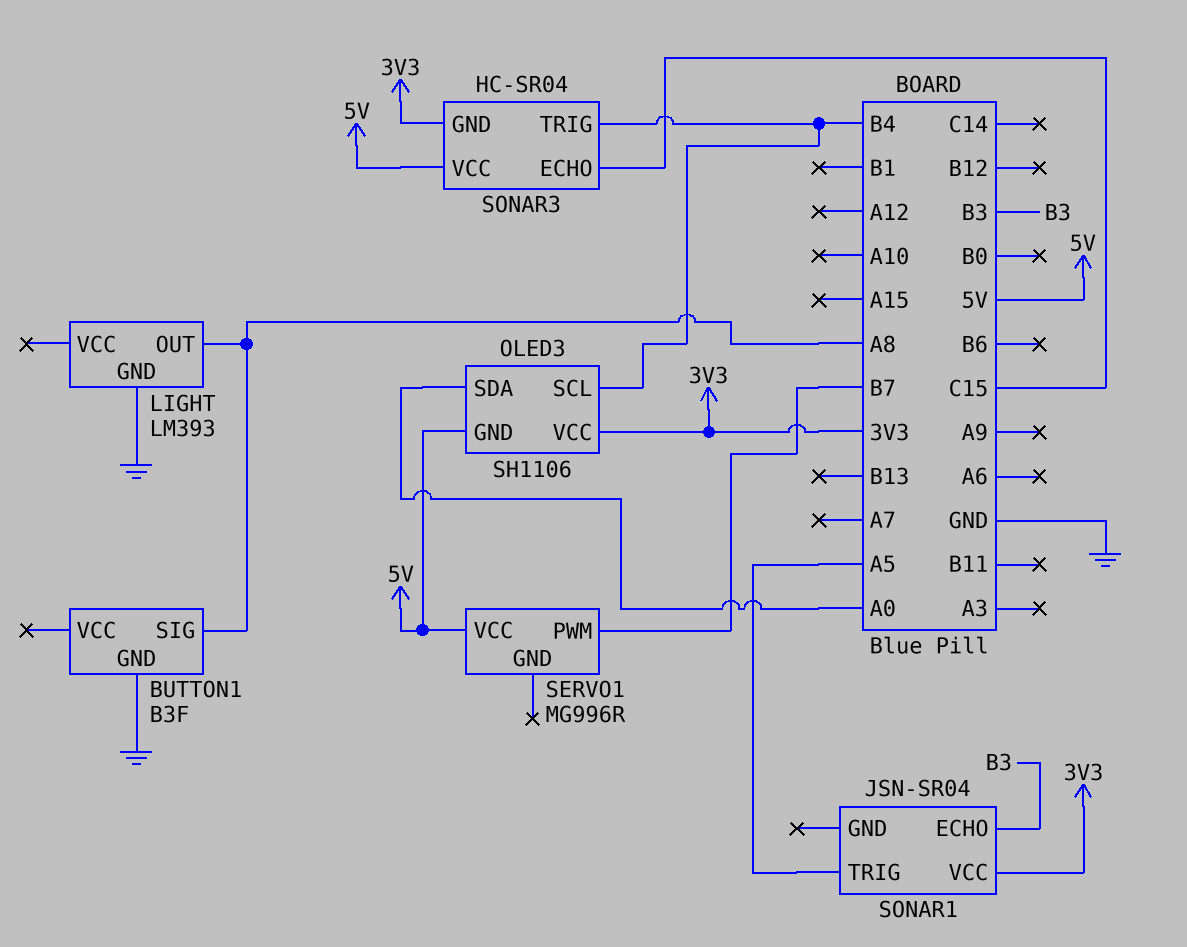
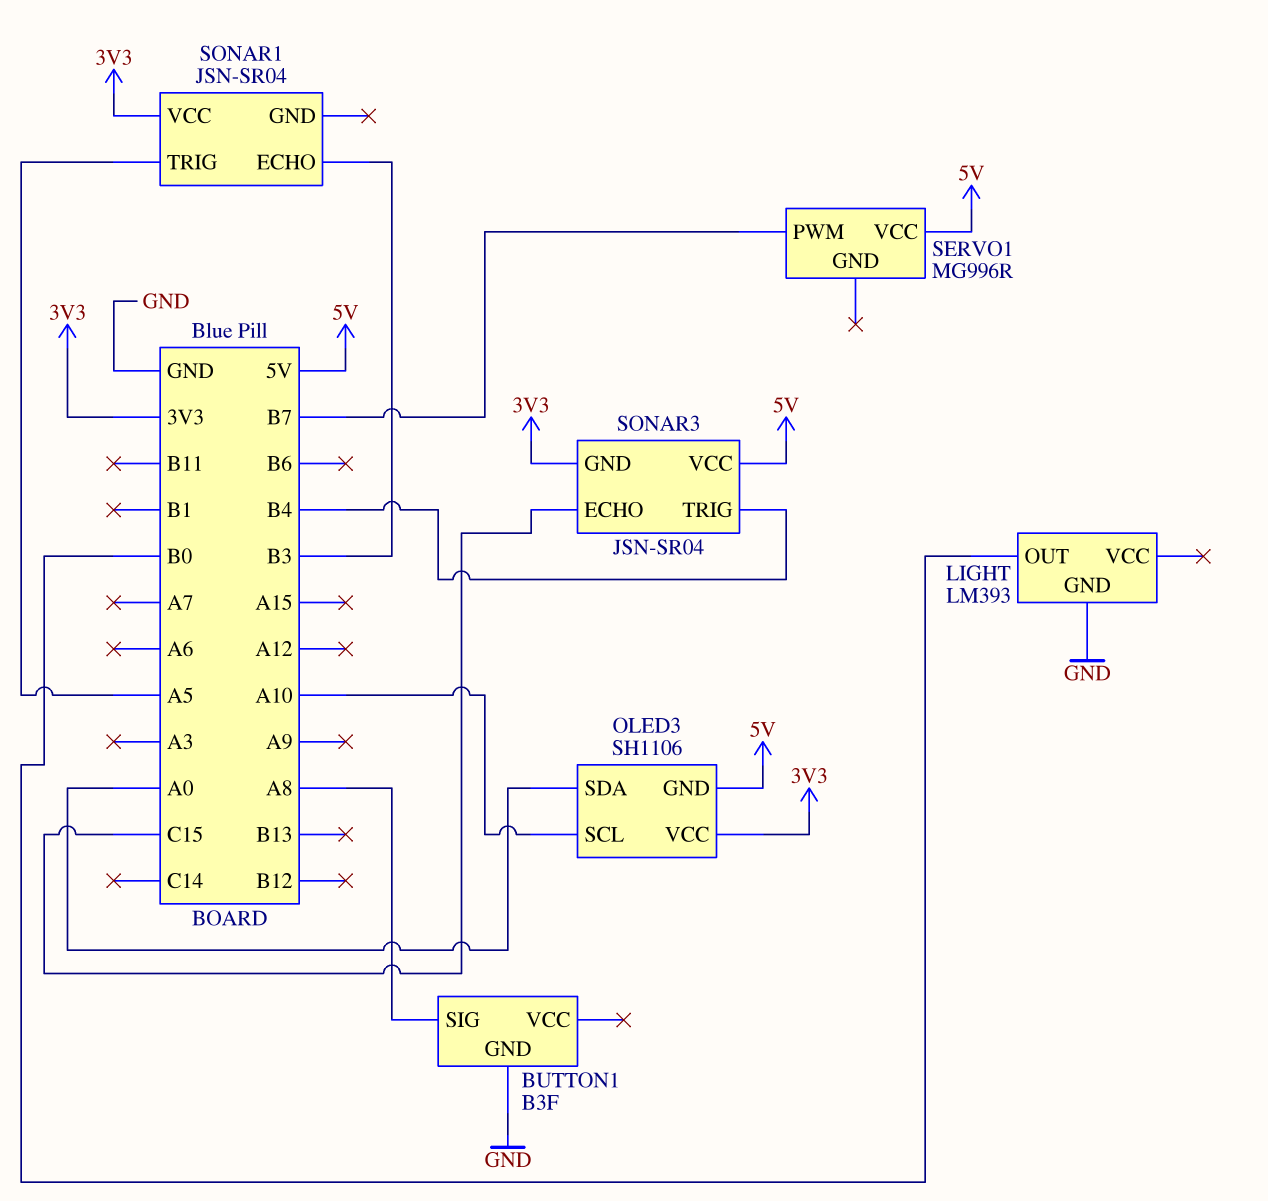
LIGHT pin OUT: A8 -> B0
OLED3 pin SCL: B4 -> A10
SONAR3: HC-SR04 -> JSN-SR04

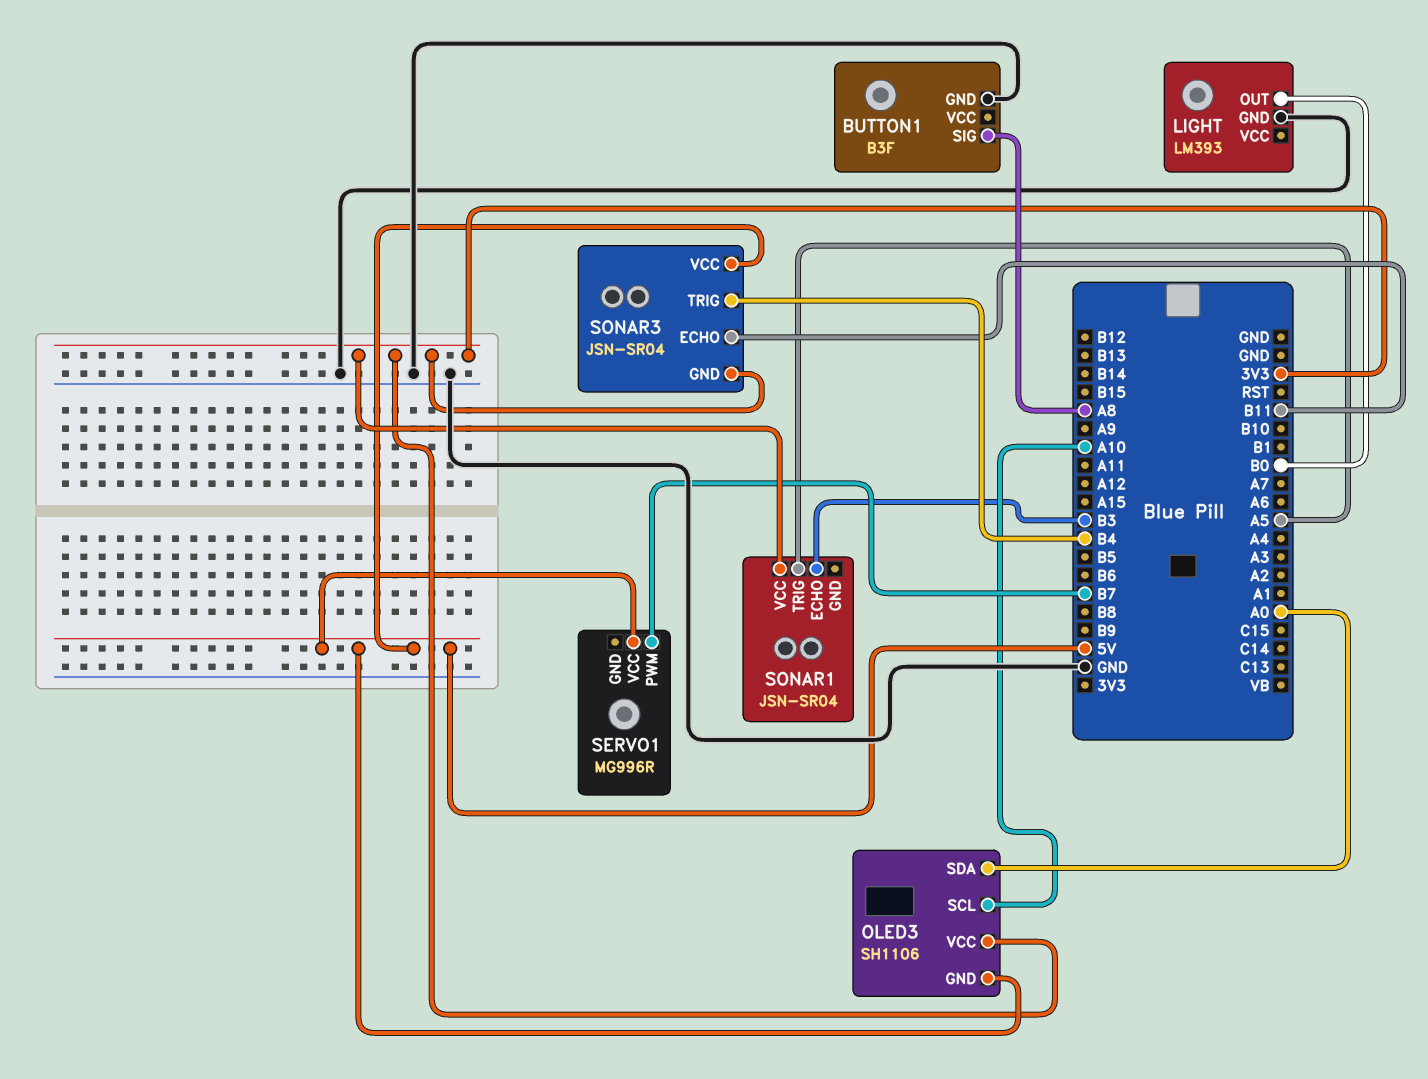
SONAR3 pin ECHO: C15 -> B11

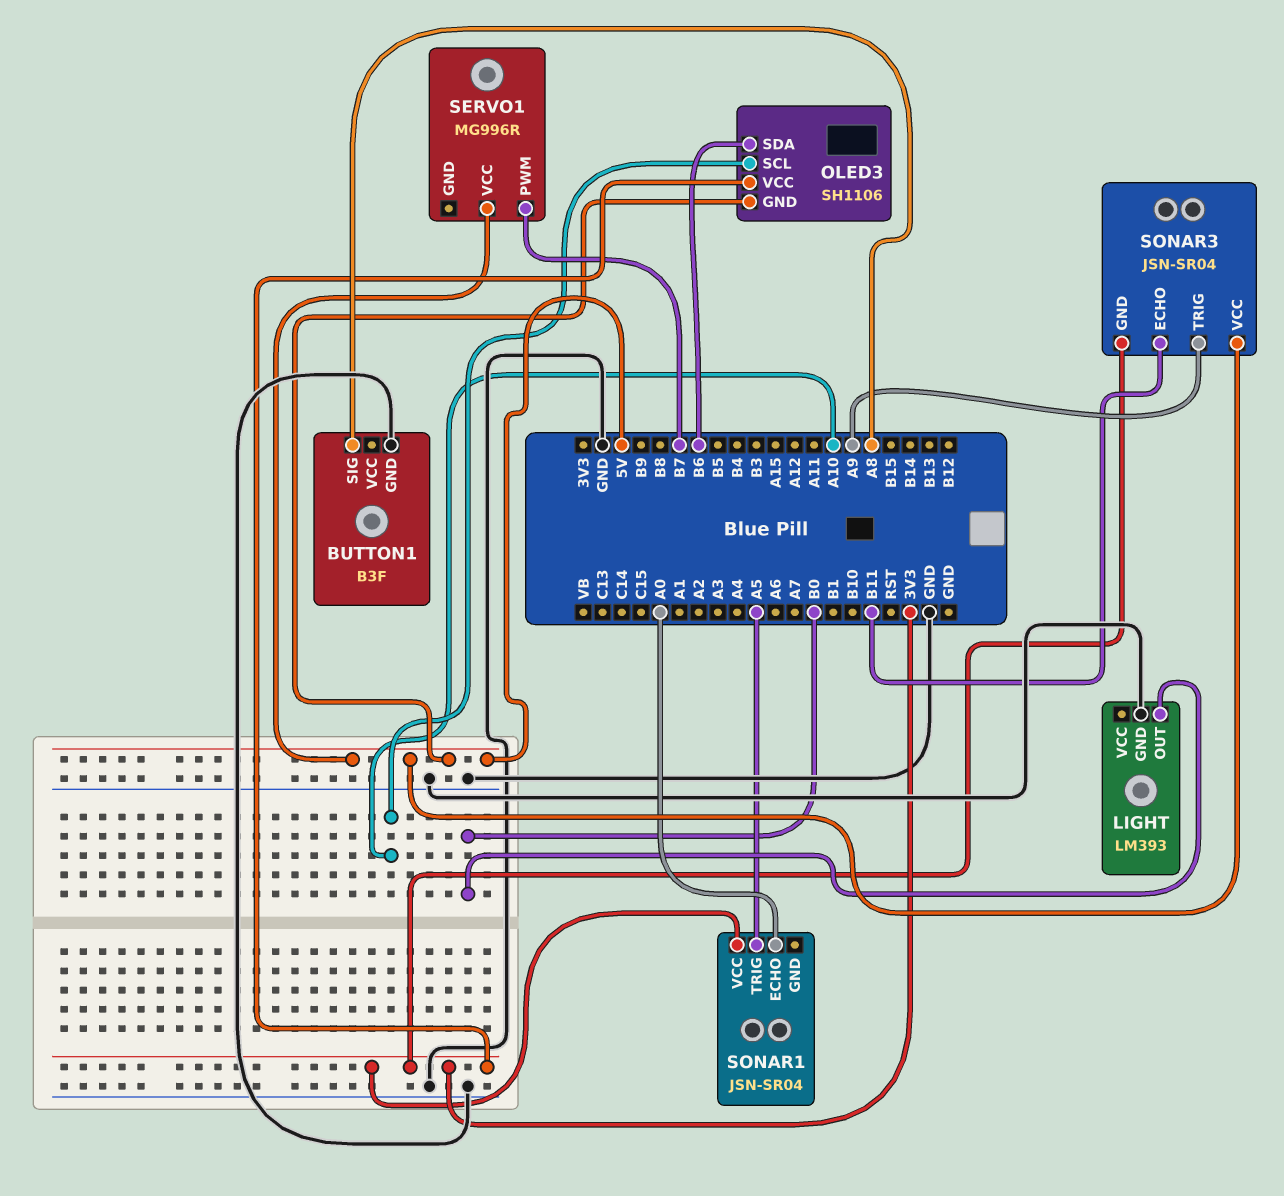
OLED3 pin SDA: A0 -> B6
SONAR1 pin ECHO: B3 -> A0
SONAR3 pin TRIG: B4 -> A9

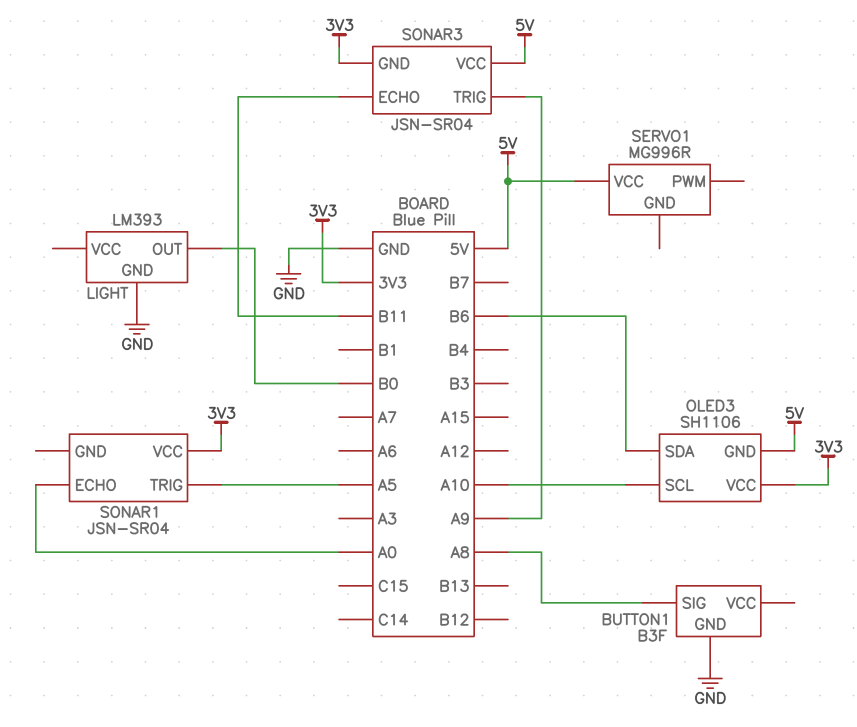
SERVO1 pin PWM: B7 -> none

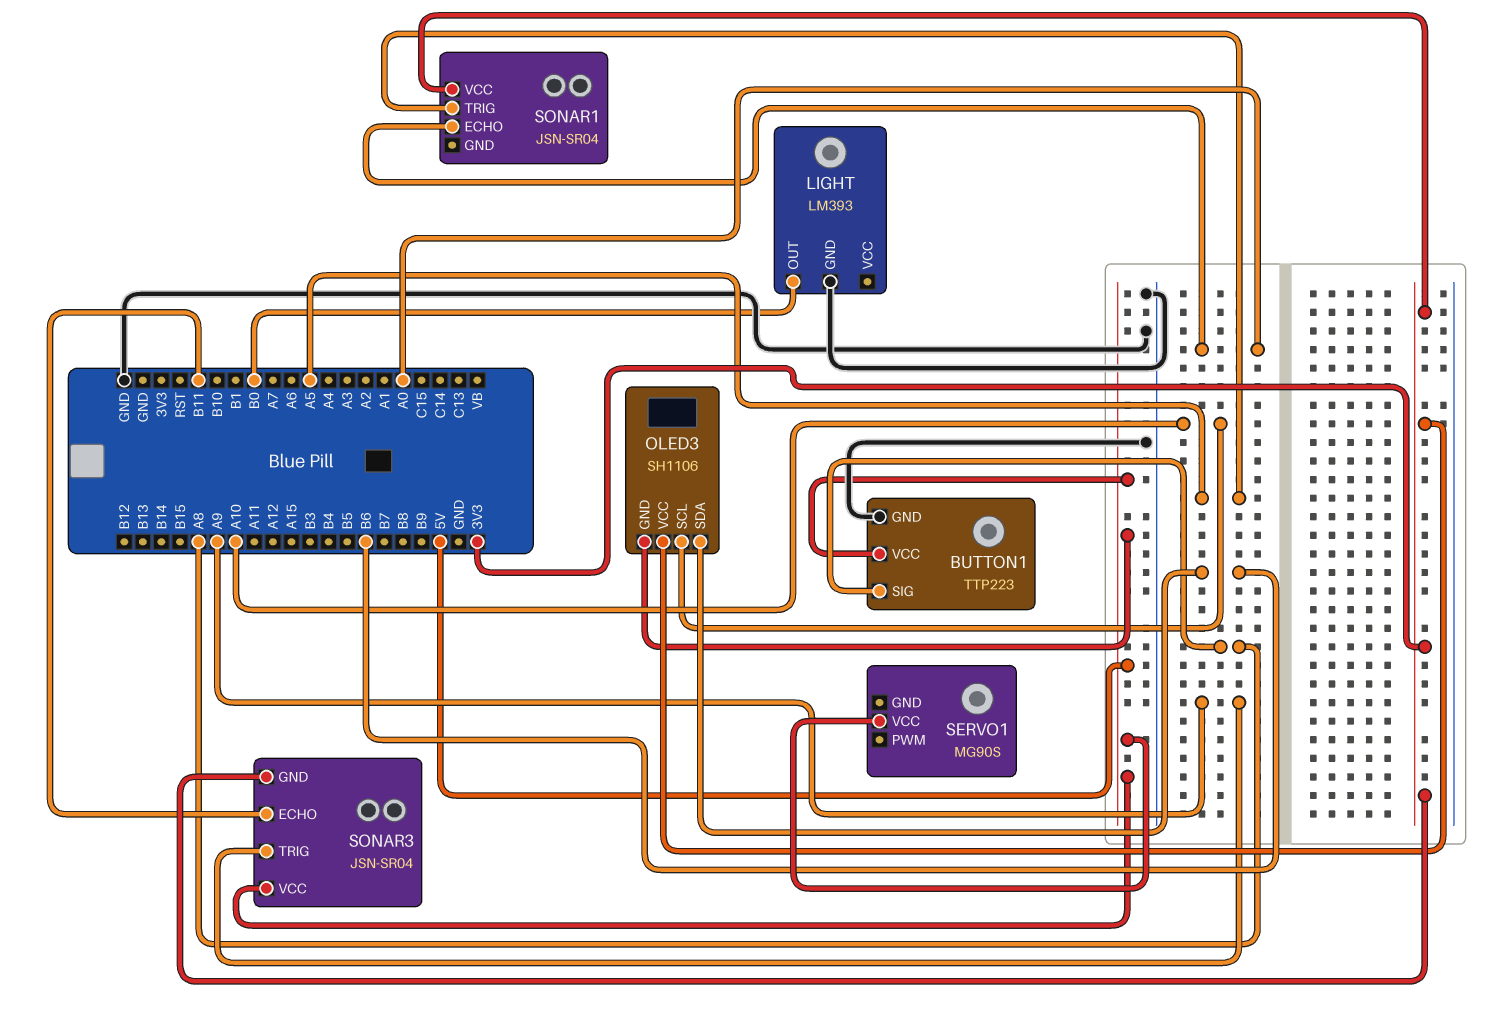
BUTTON1: B3F -> TTP223
BUTTON1 pin VCC: none -> 5V
SERVO1: MG996R -> MG90S

